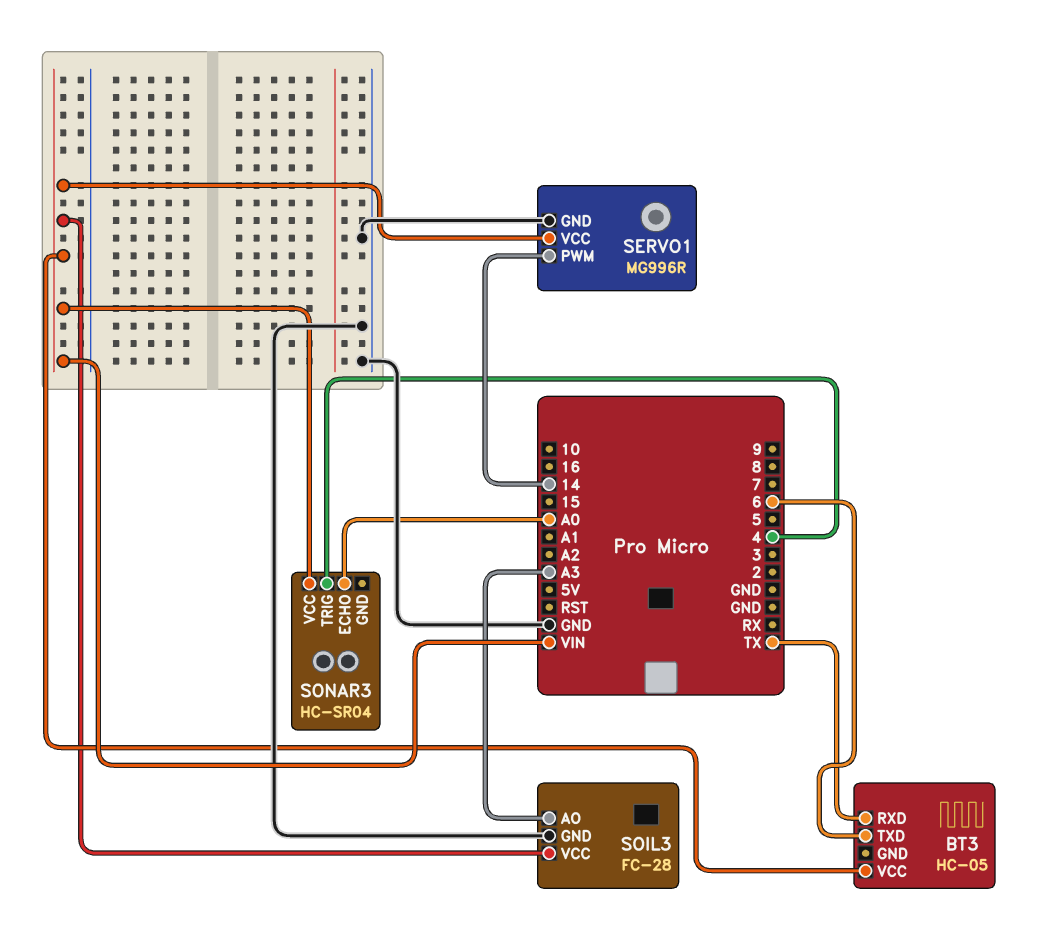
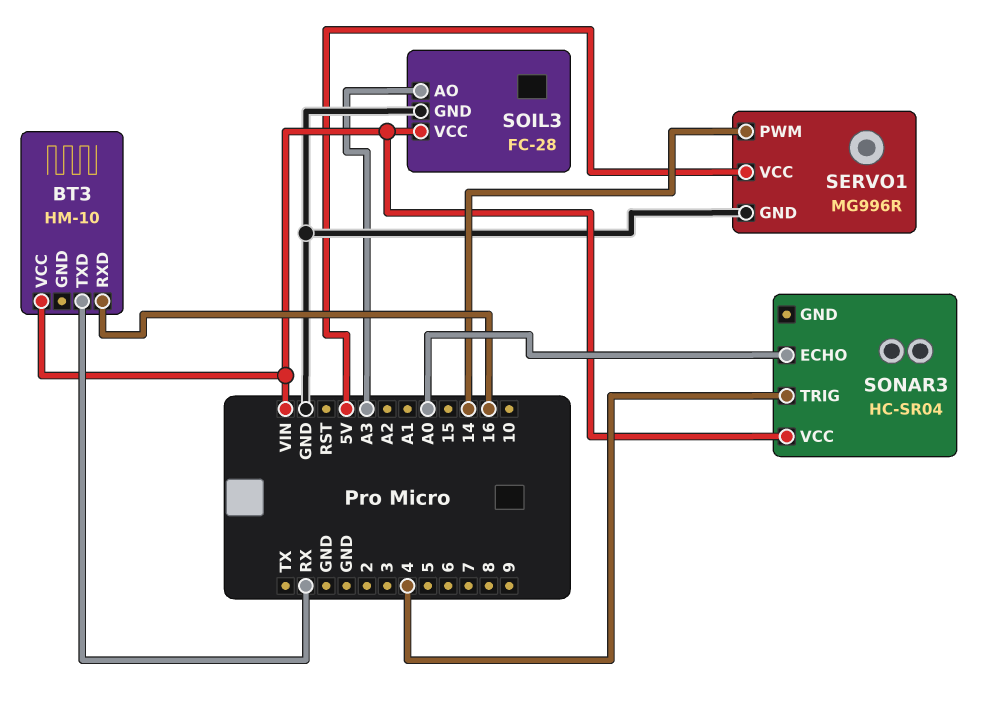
BT3: HC-05 -> HM-10
BT3 pin RXD: TX -> 16
BT3 pin TXD: 6 -> RX
SERVO1 pin VCC: VIN -> 5V

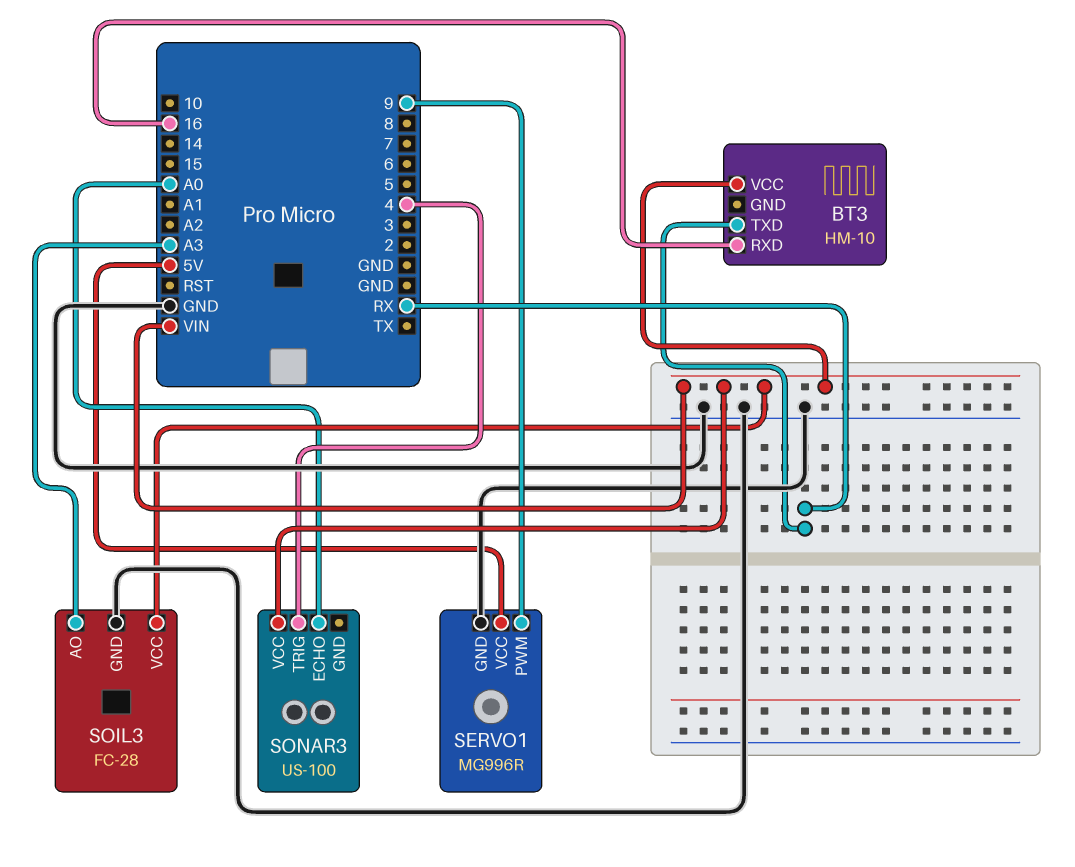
SERVO1 pin PWM: 14 -> 9
SONAR3: HC-SR04 -> US-100

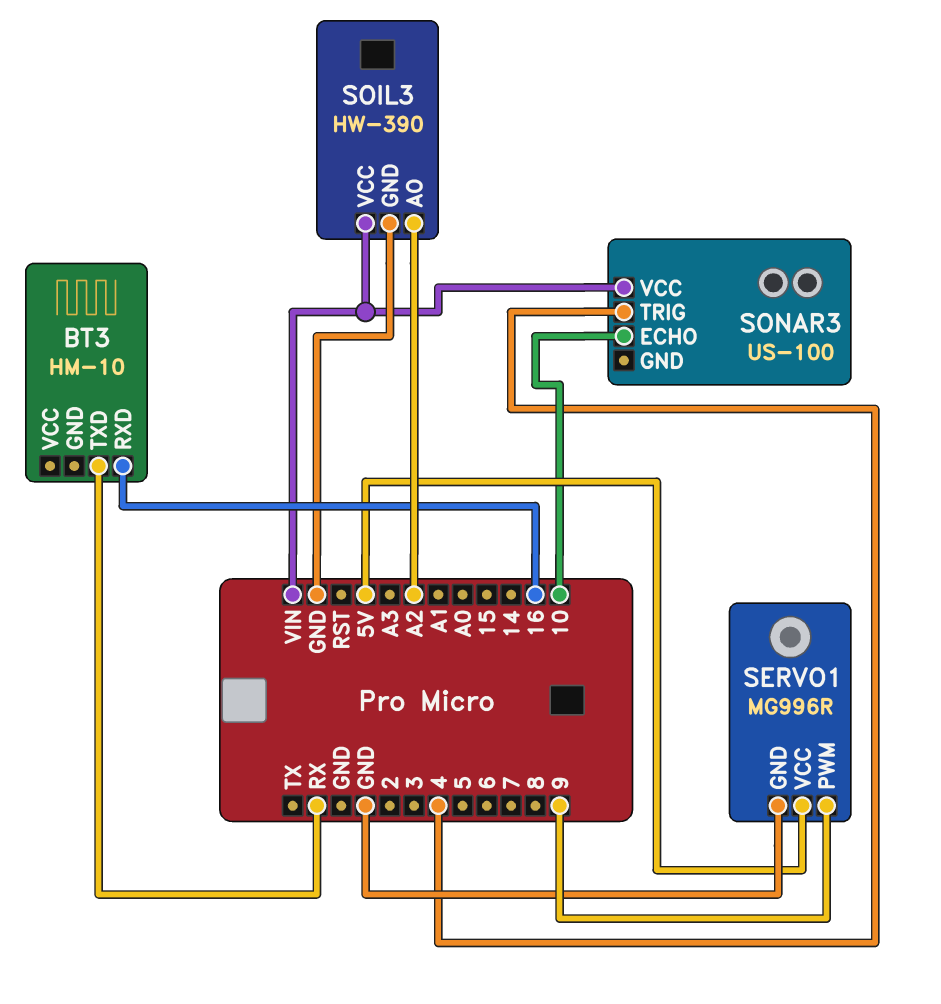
BT3 pin VCC: VIN -> none
SOIL3: FC-28 -> HW-390
SOIL3 pin AO: A3 -> A2
SONAR3 pin ECHO: A0 -> 10

